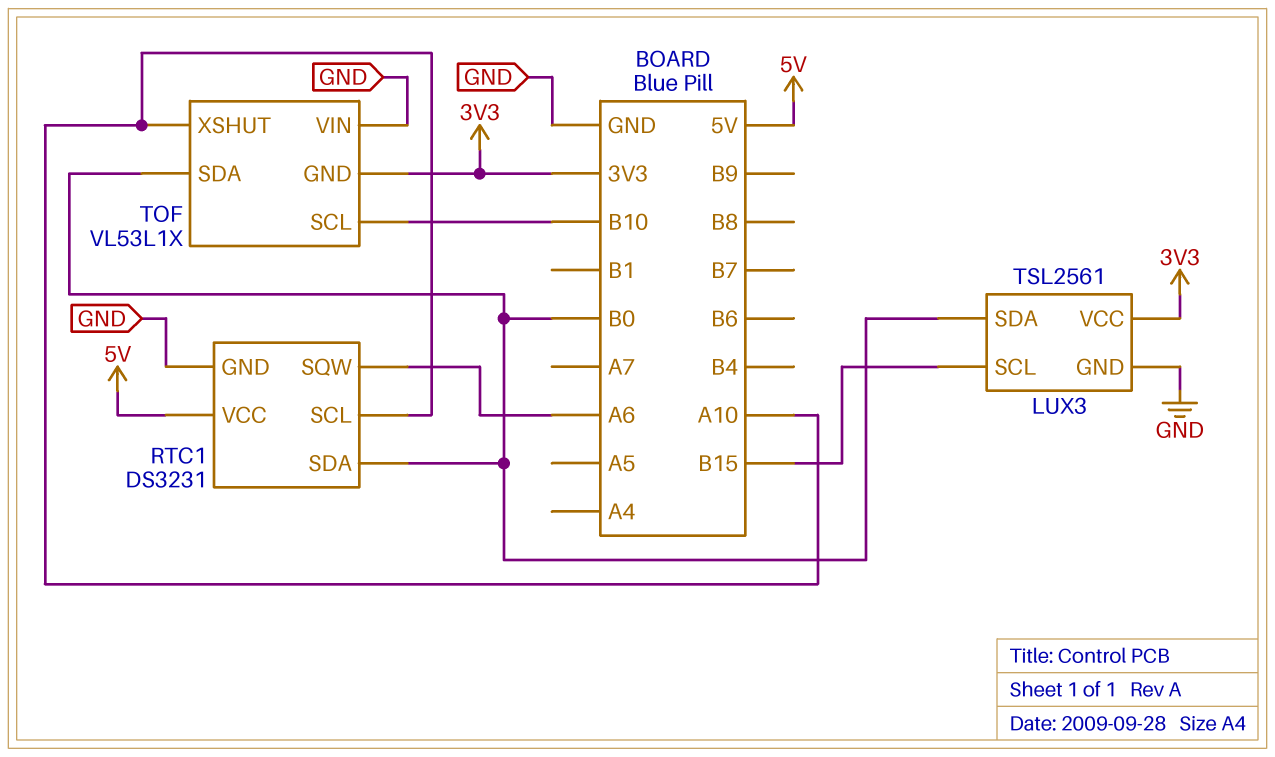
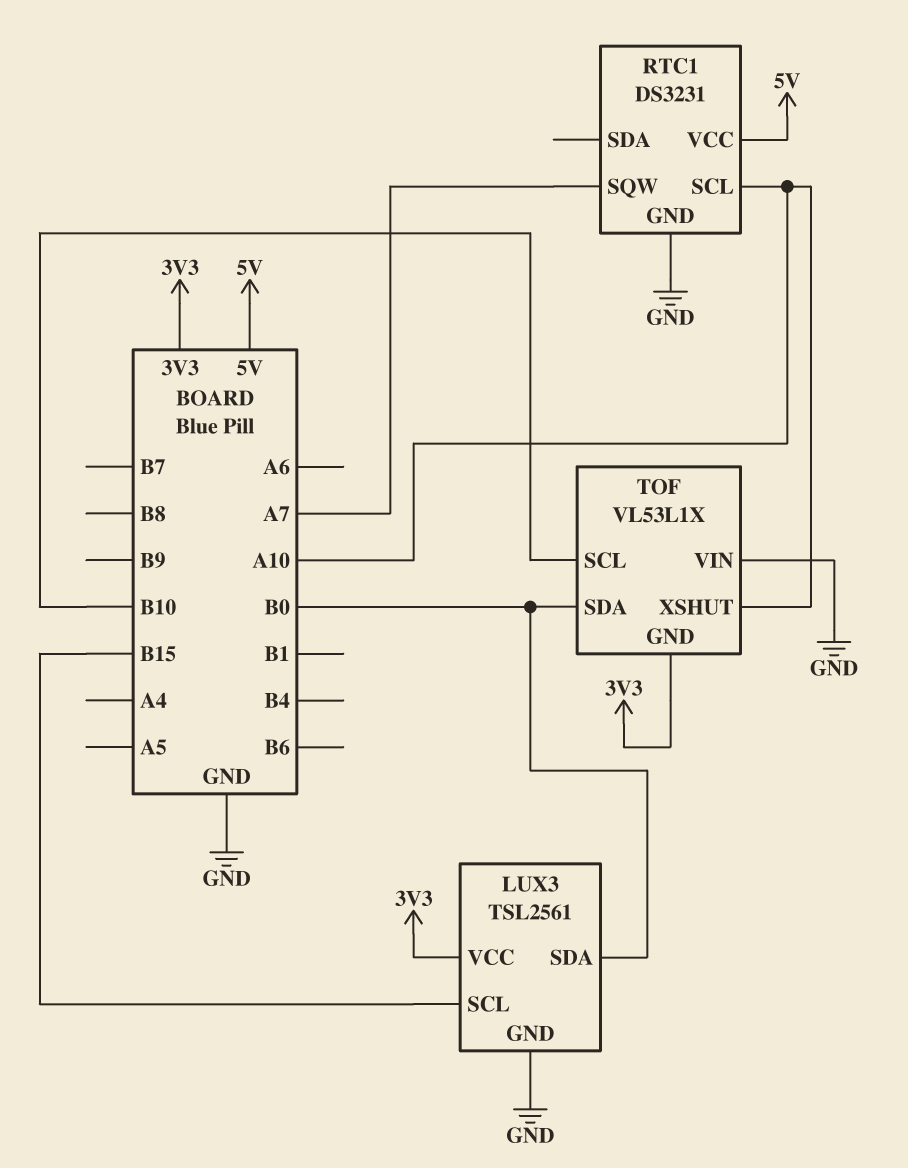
RTC1 pin SDA: B0 -> none
RTC1 pin SQW: A6 -> A7

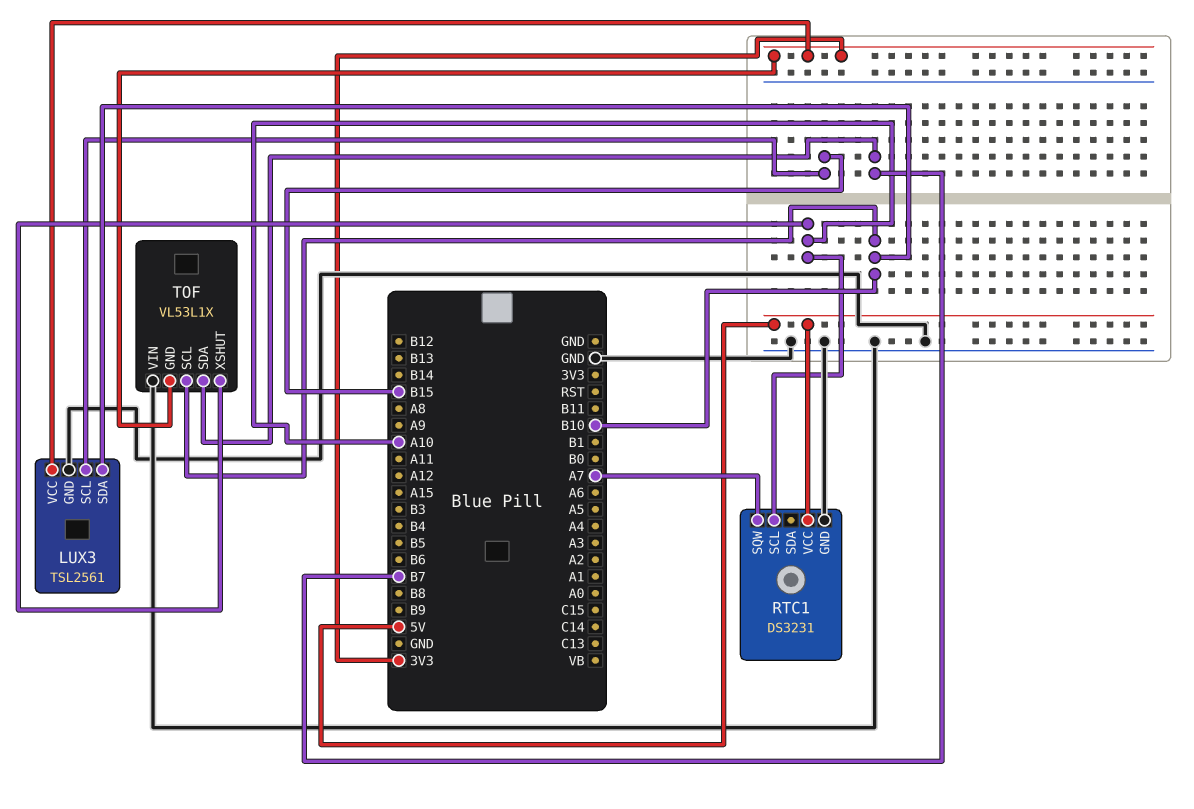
LUX3 pin SDA: B0 -> B10
TOF pin SDA: B0 -> B7

